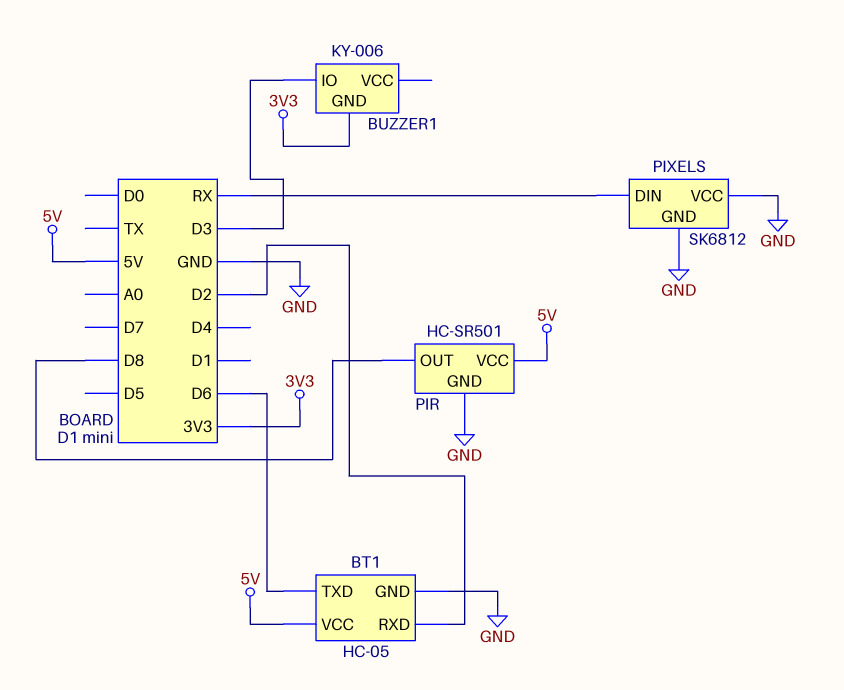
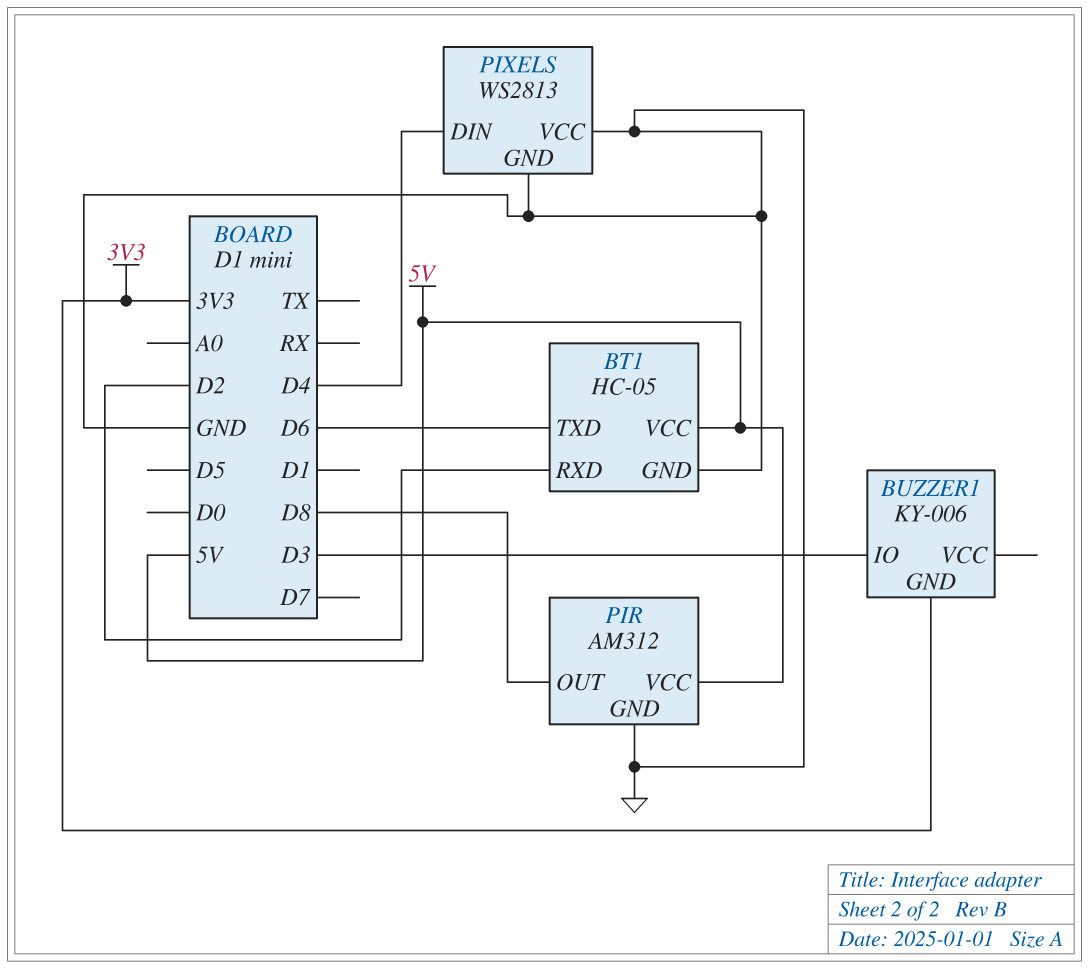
PIR: HC-SR501 -> AM312
PIXELS: SK6812 -> WS2813
PIXELS pin DIN: RX -> D4

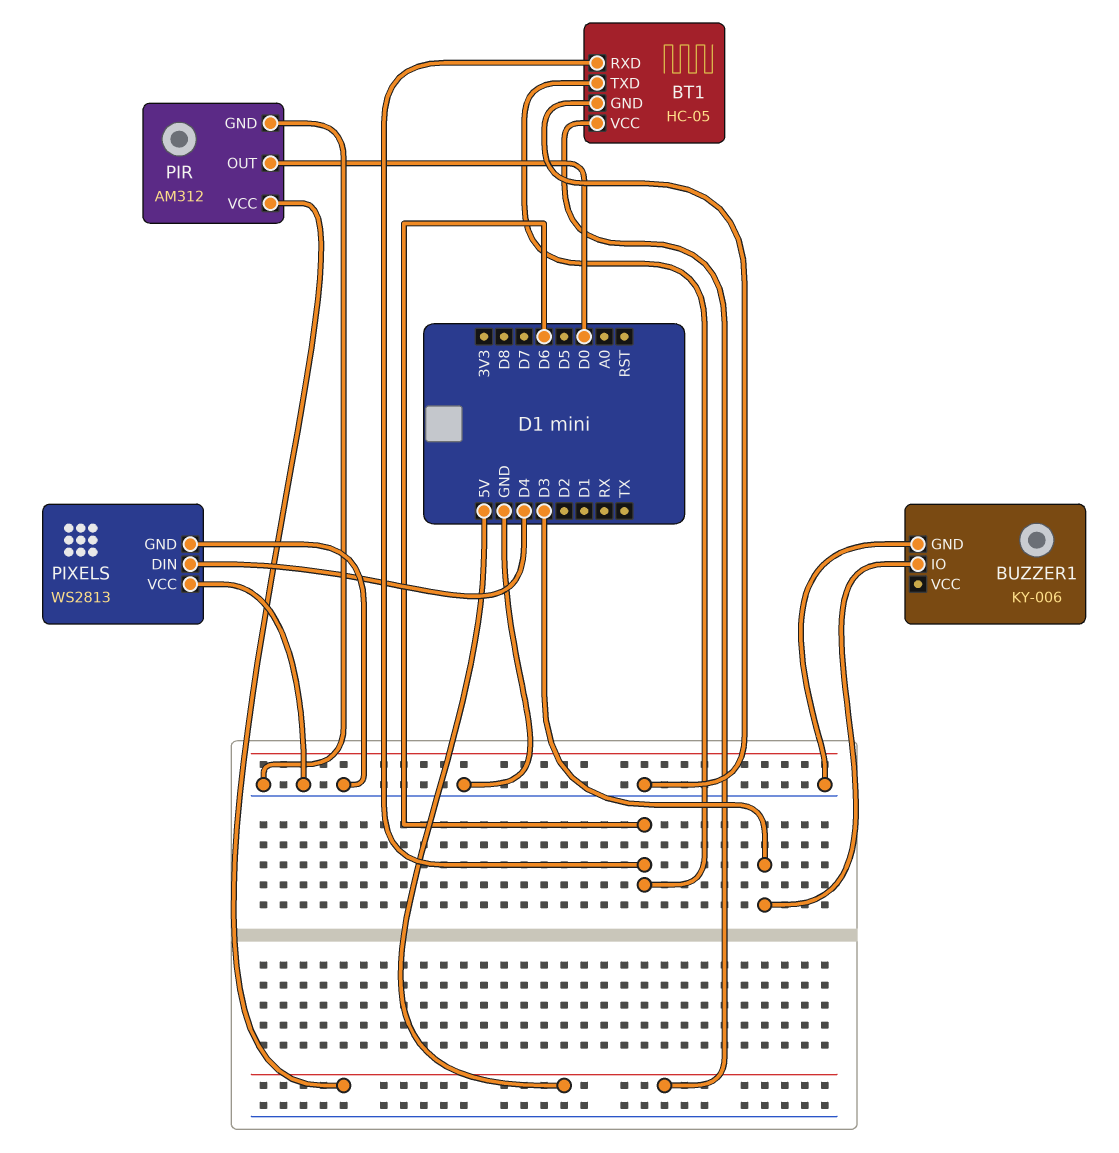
BT1 pin RXD: D2 -> D6
BUZZER1 pin GND: 3V3 -> GND
PIR pin OUT: D8 -> D0

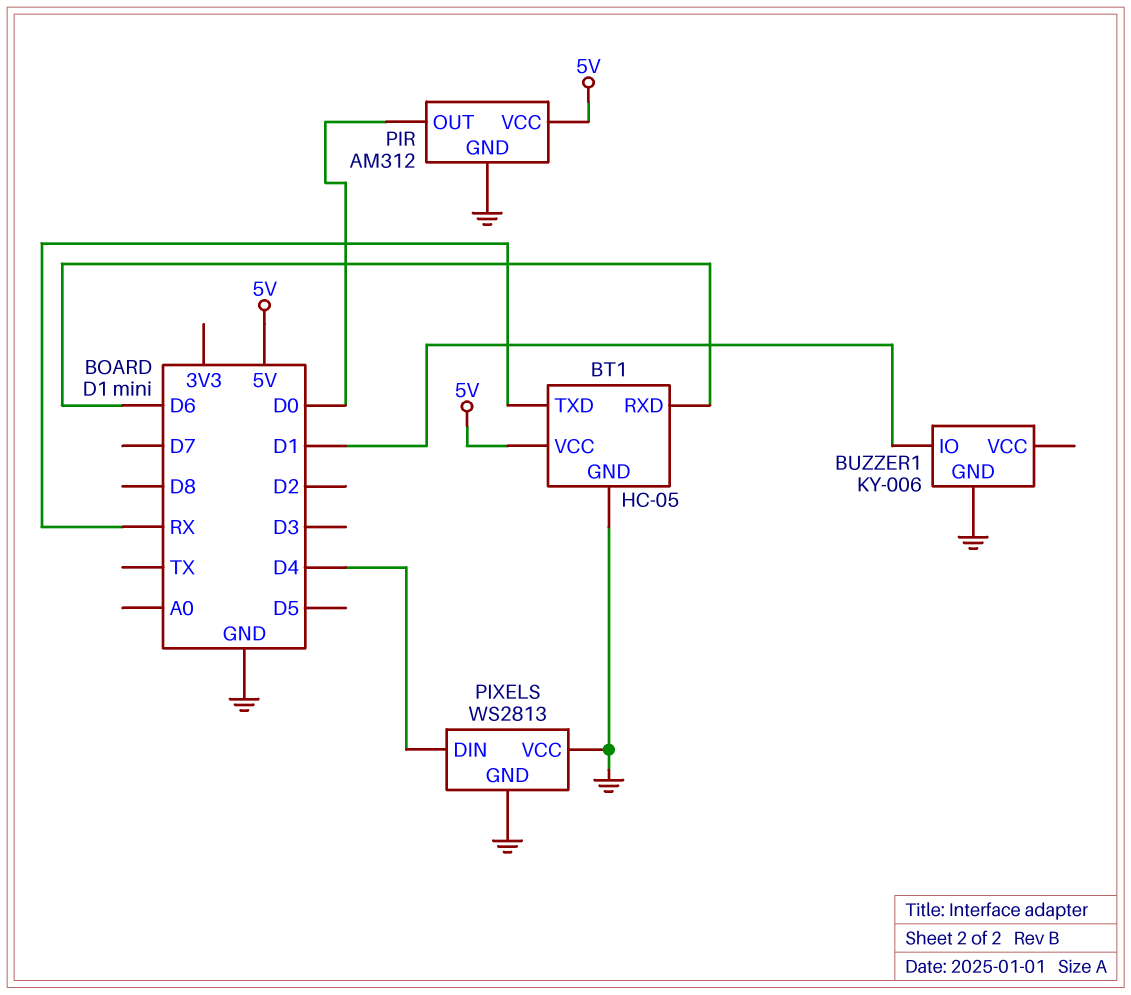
BT1 pin TXD: D6 -> RX
BUZZER1 pin IO: D3 -> D1

